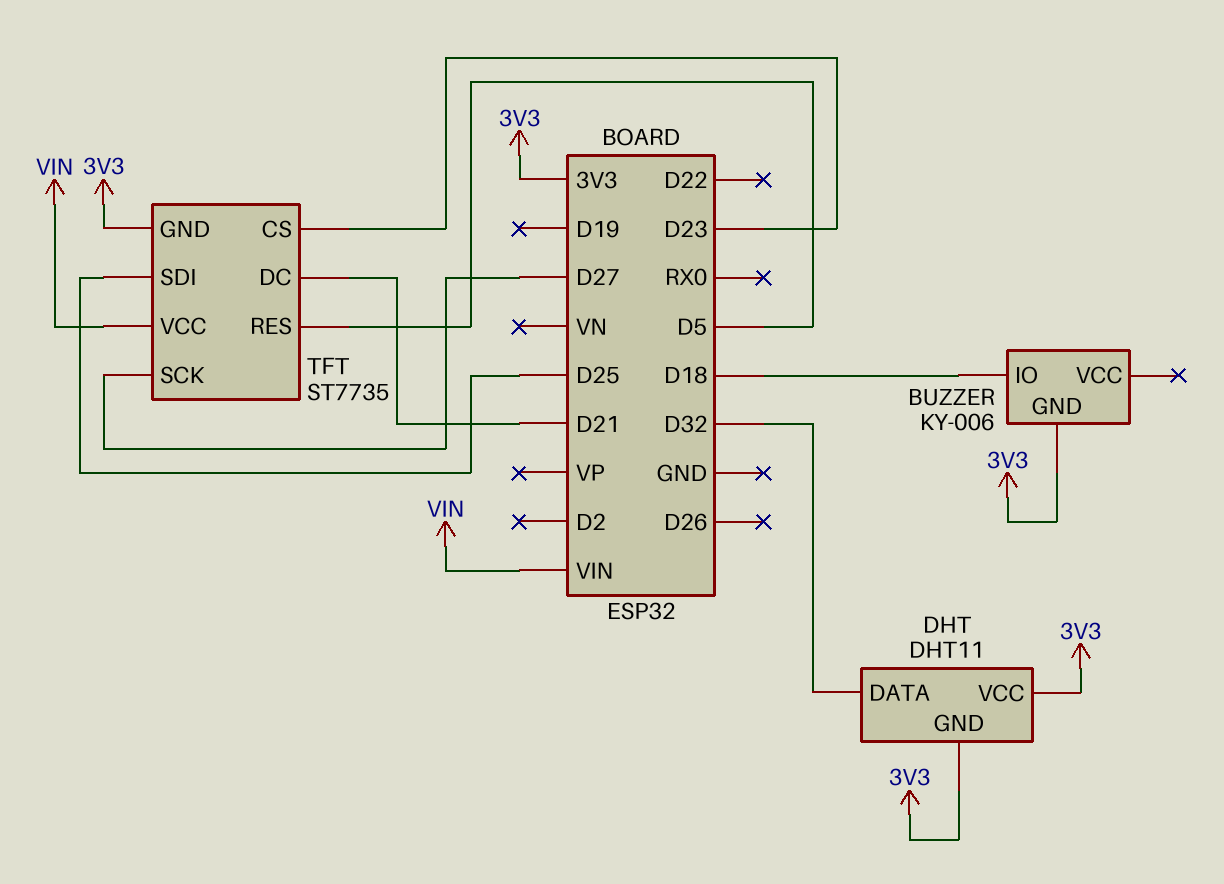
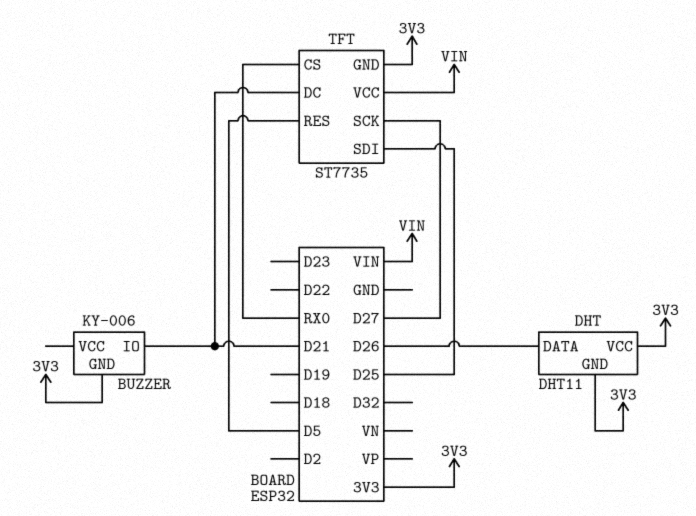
BUZZER pin IO: D18 -> D21
DHT pin DATA: D32 -> D26
TFT pin CS: D23 -> RX0

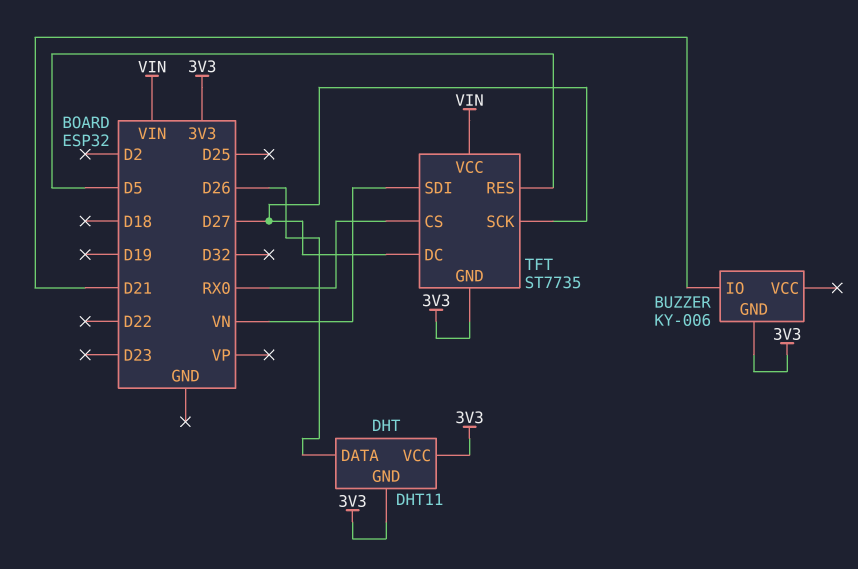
TFT pin DC: D21 -> D27
TFT pin SDI: D25 -> VN

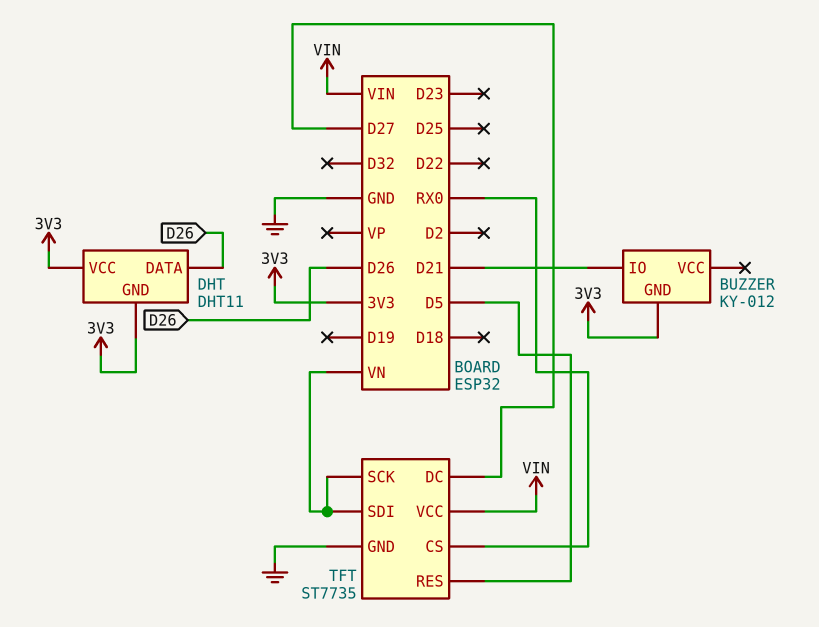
BUZZER: KY-006 -> KY-012
TFT pin GND: 3V3 -> GND
TFT pin SCK: D27 -> VN

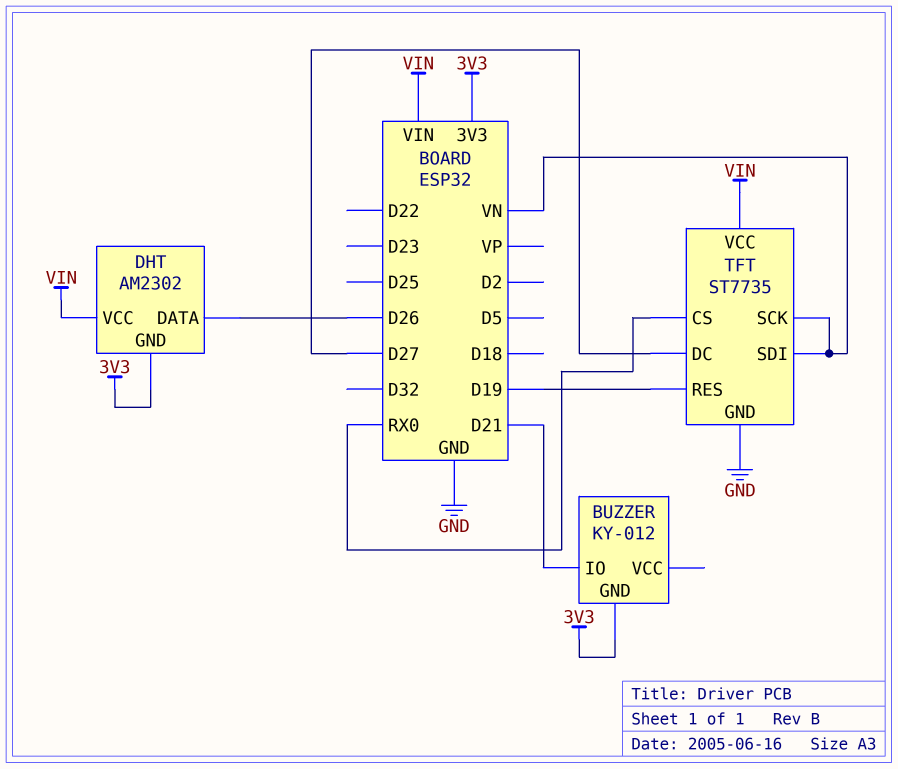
DHT: DHT11 -> AM2302
DHT pin VCC: 3V3 -> VIN
TFT pin RES: D5 -> D19

